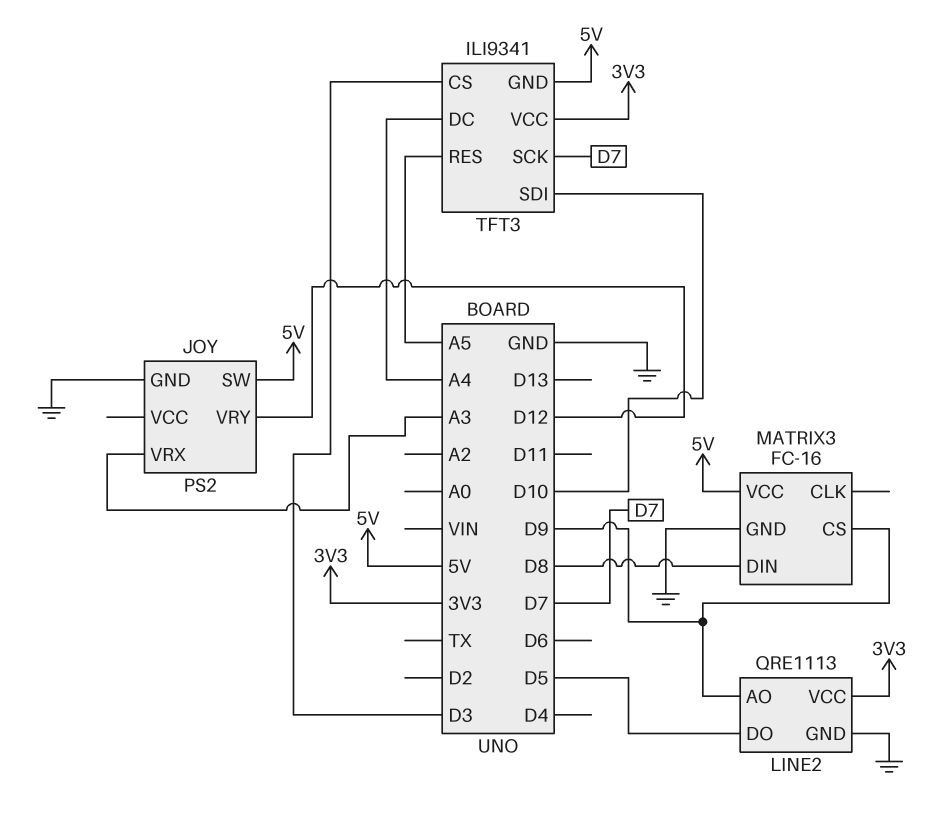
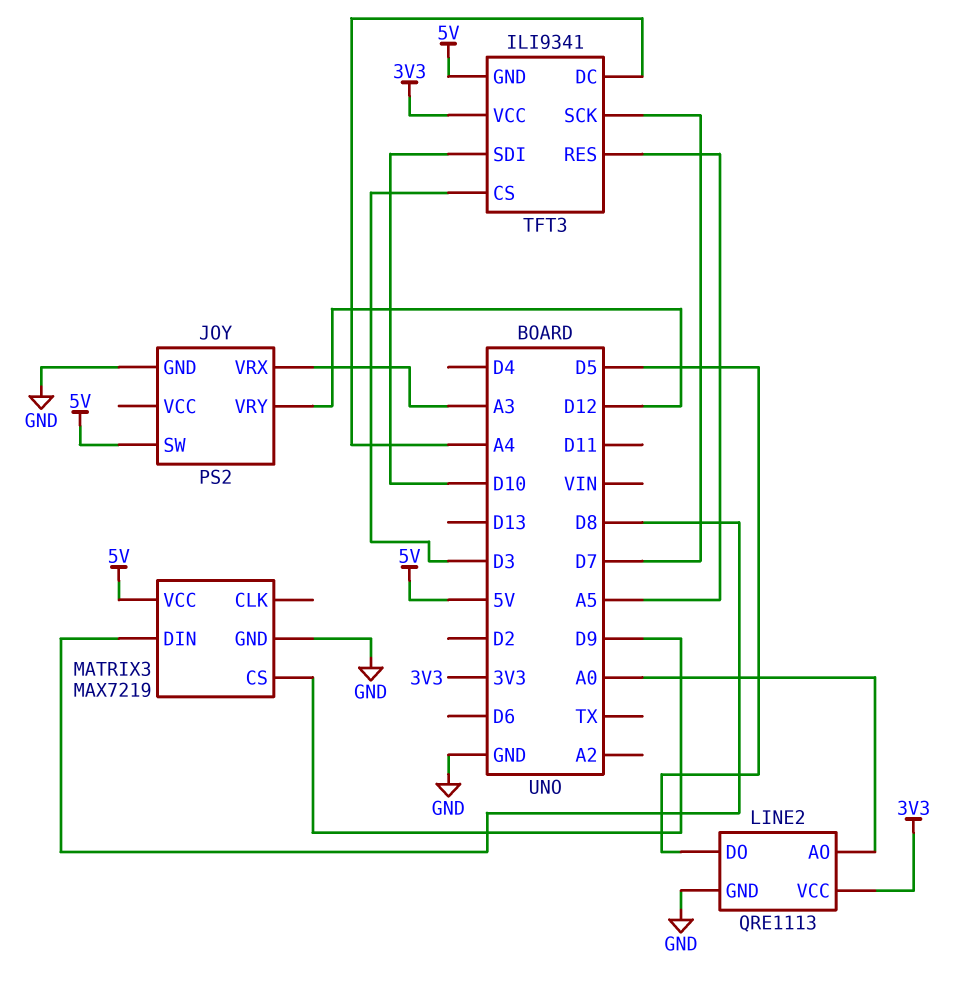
LINE2 pin AO: D9 -> A0
MATRIX3: FC-16 -> MAX7219

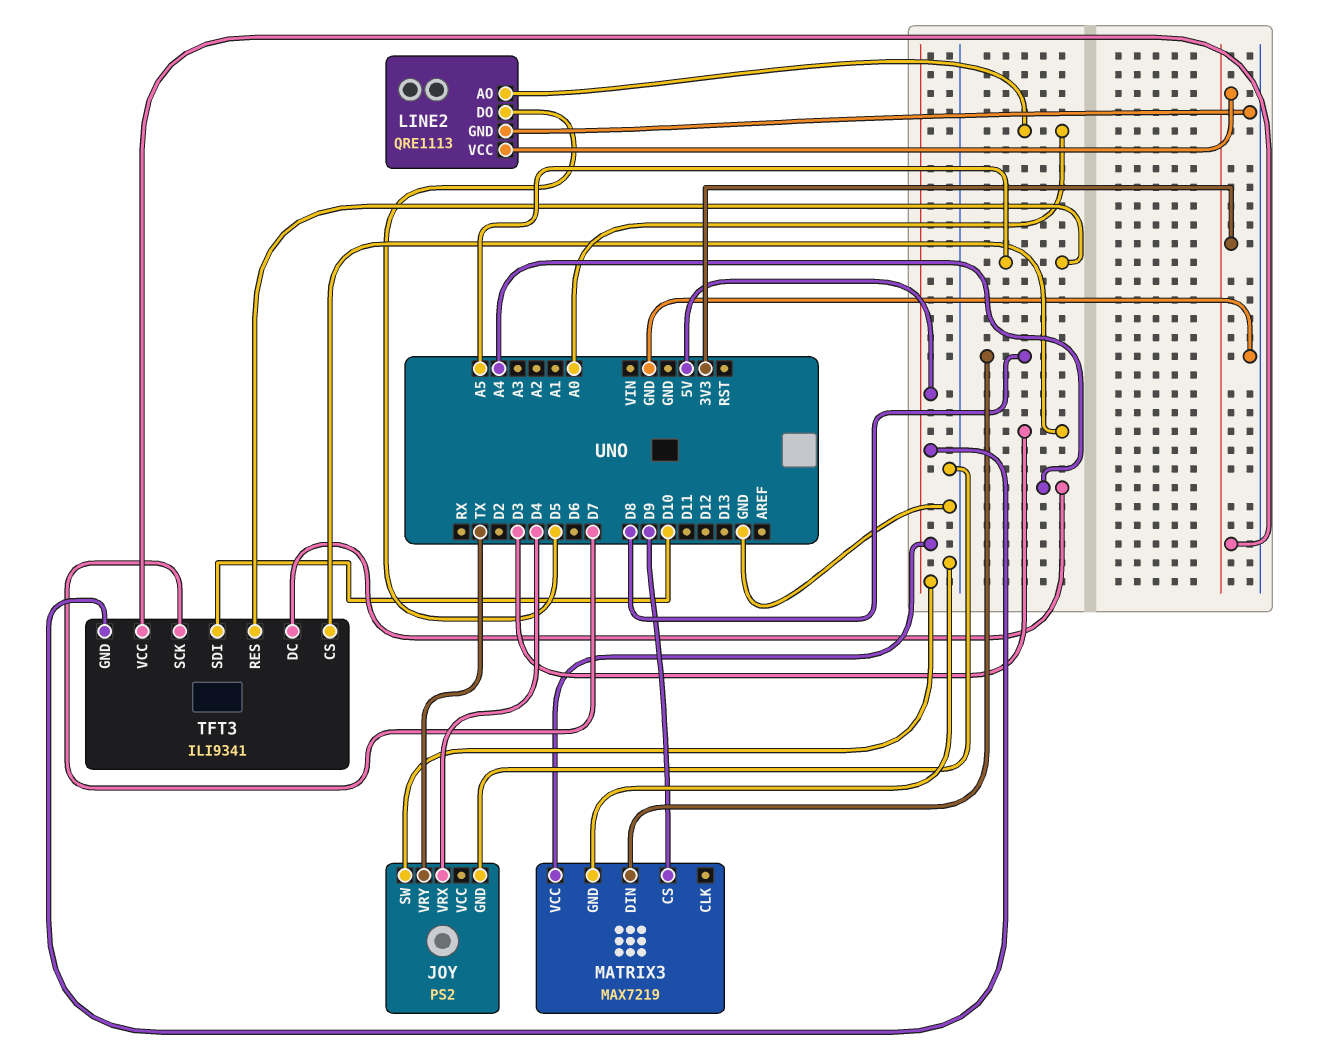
JOY pin VRX: A3 -> D4
JOY pin VRY: D12 -> TX

